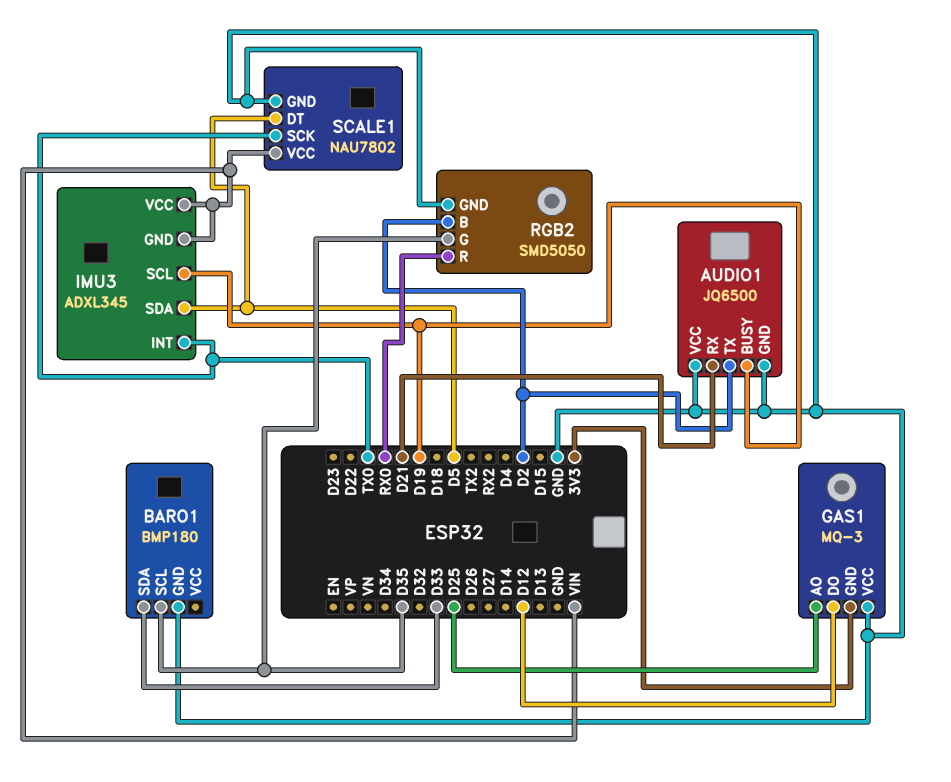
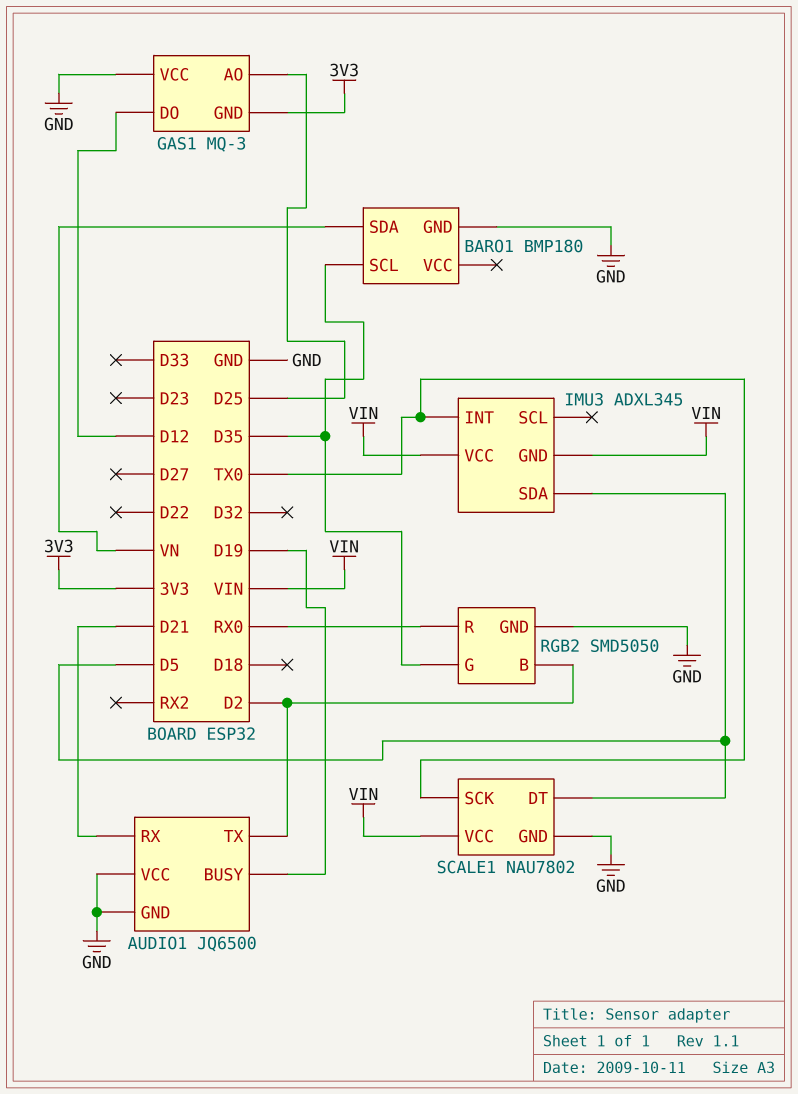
BARO1 pin SDA: D33 -> VN
IMU3 pin SCL: D19 -> none

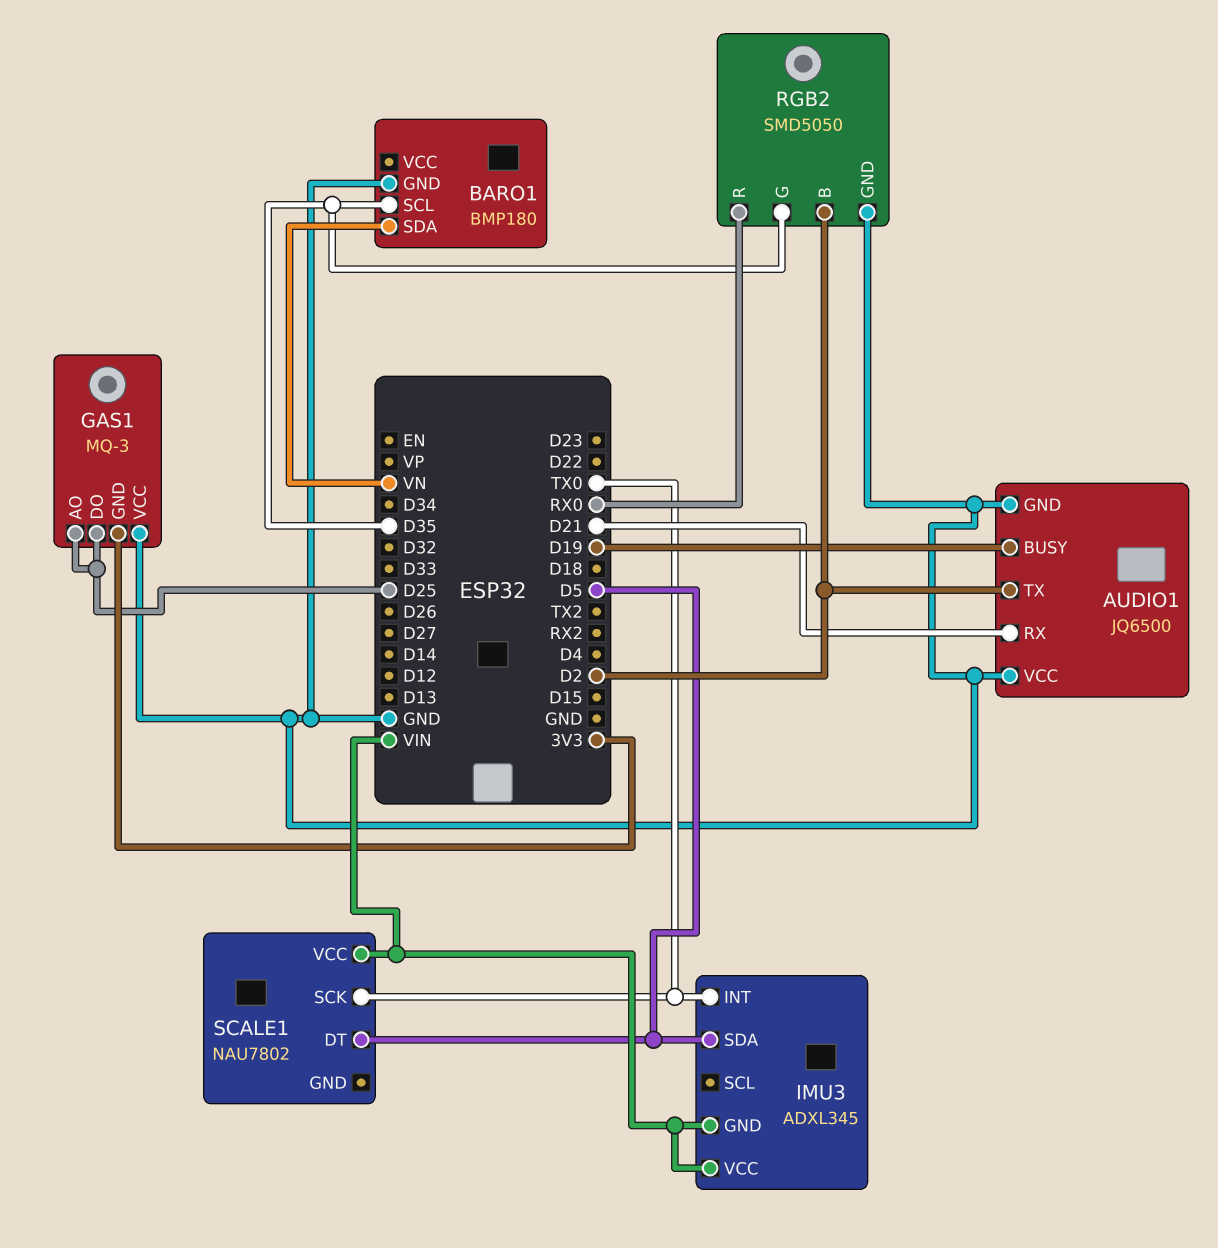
GAS1 pin DO: D12 -> D25
SCALE1 pin GND: GND -> none

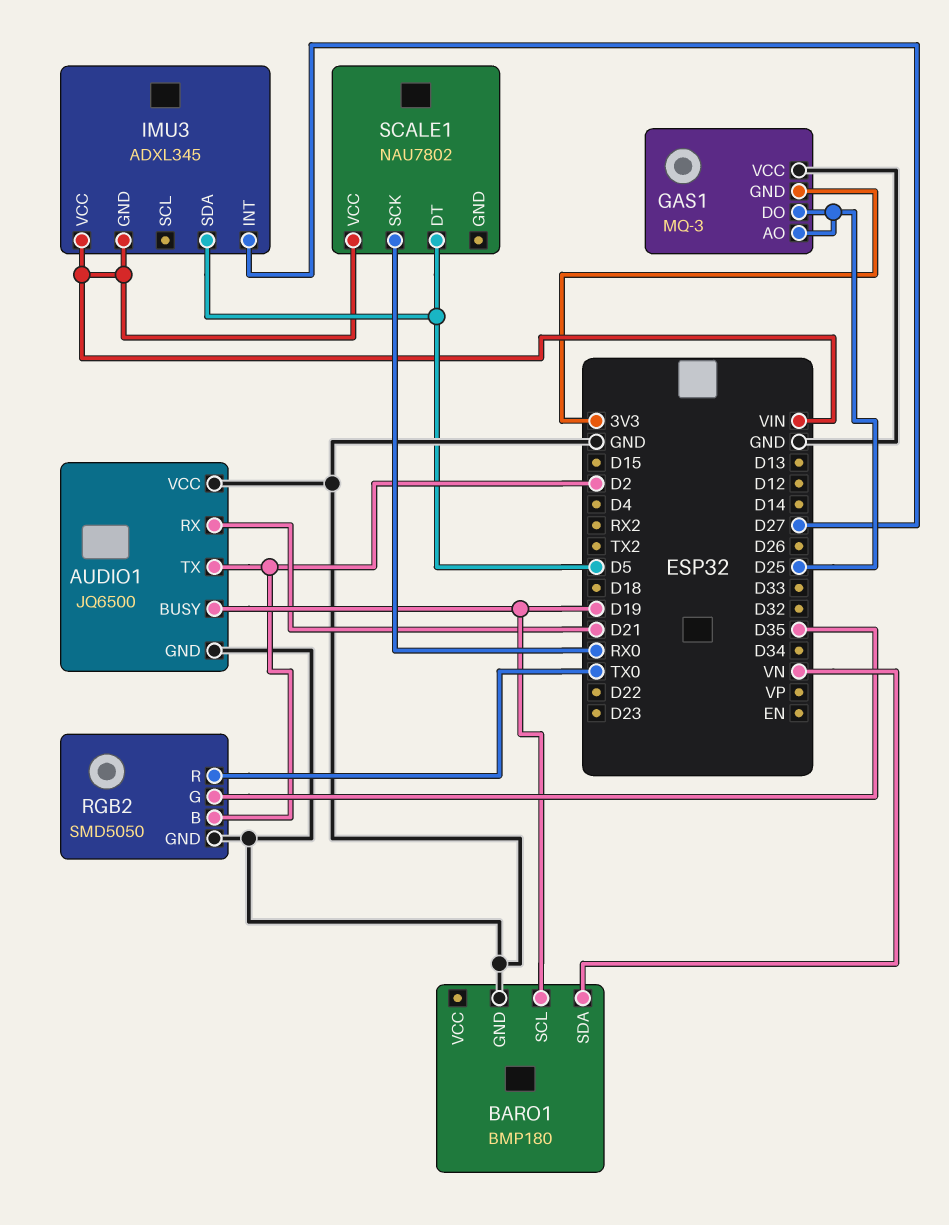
BARO1 pin SCL: D35 -> D19
IMU3 pin INT: TX0 -> D27
RGB2 pin R: RX0 -> TX0
SCALE1 pin SCK: TX0 -> RX0

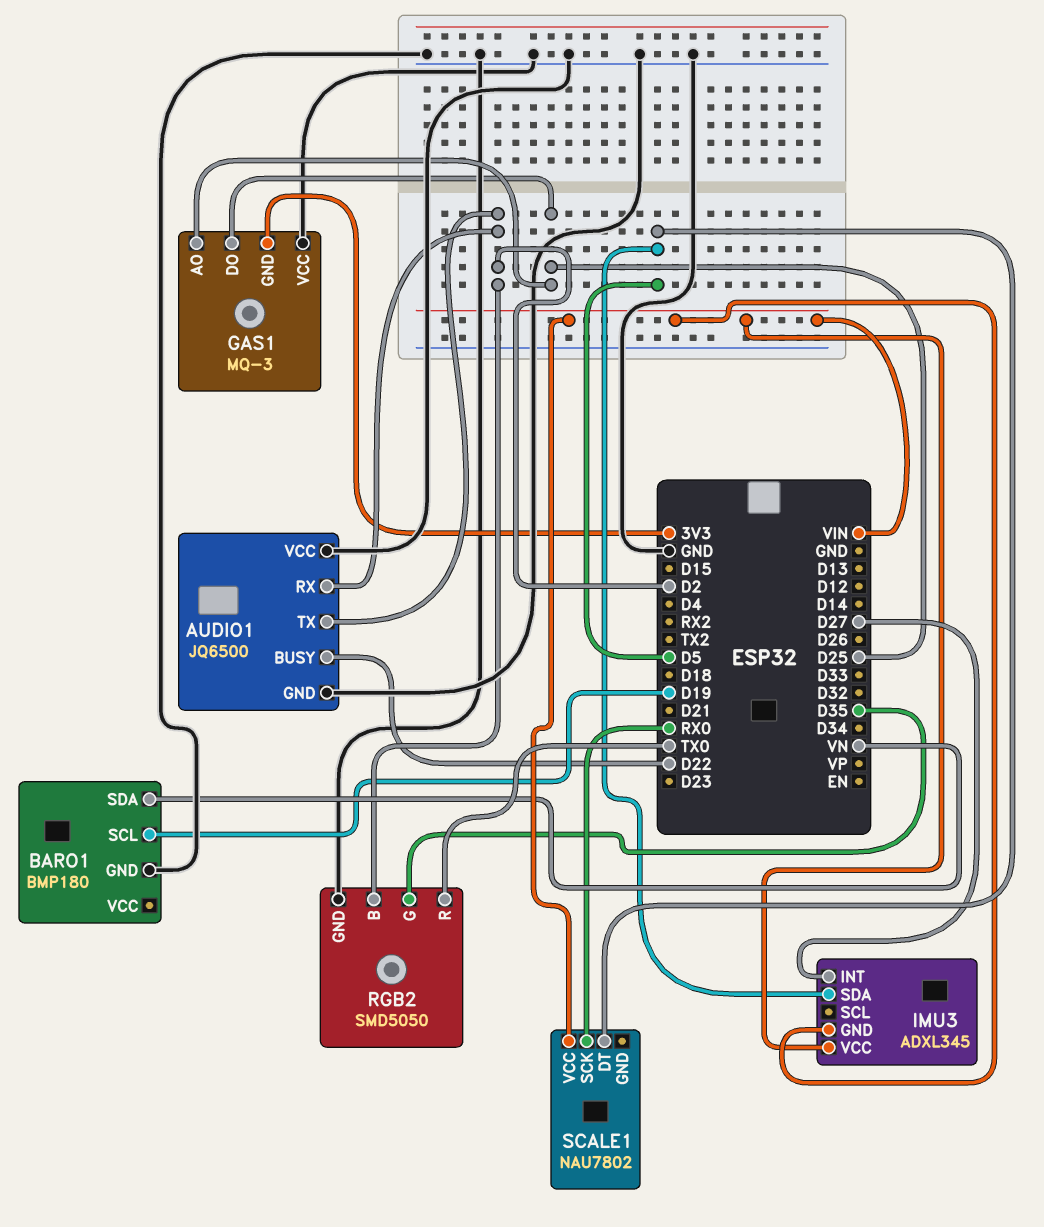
AUDIO1 pin BUSY: D19 -> D22
AUDIO1 pin RX: D21 -> D2

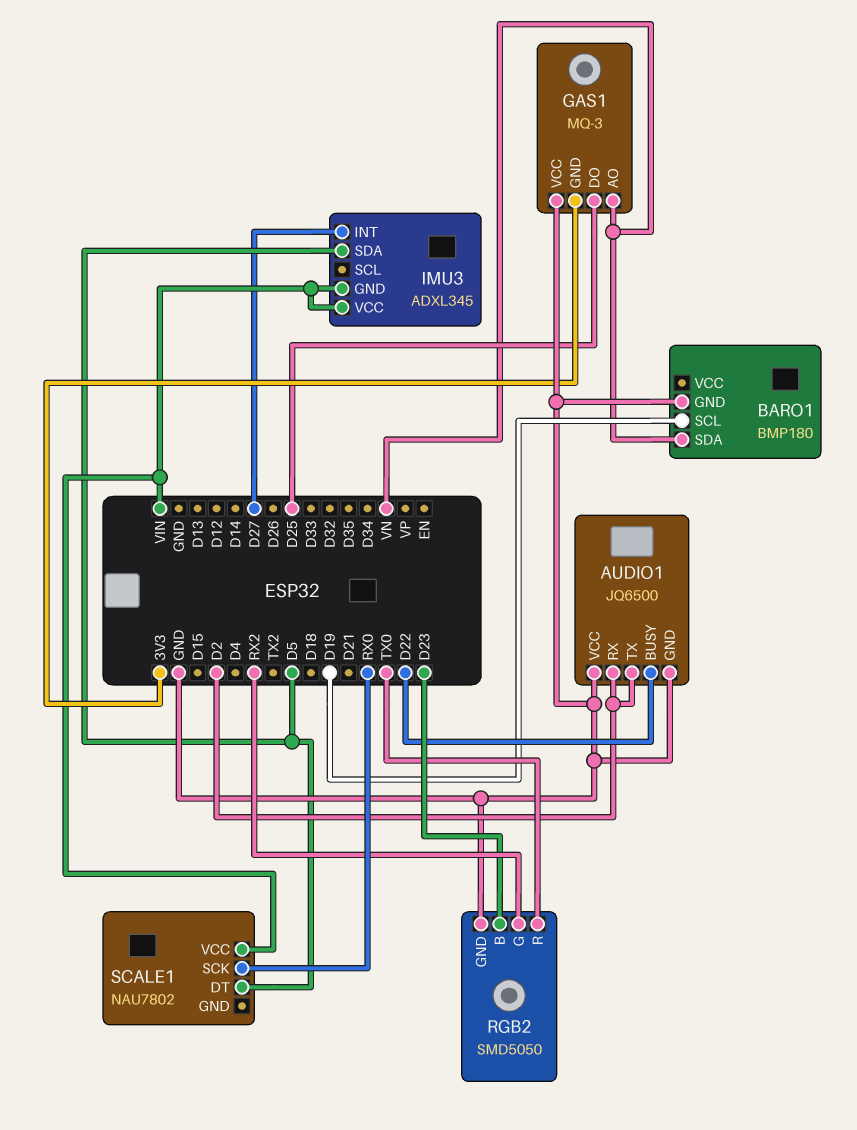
GAS1 pin AO: D25 -> VN
RGB2 pin B: D2 -> D23
RGB2 pin G: D35 -> RX2

